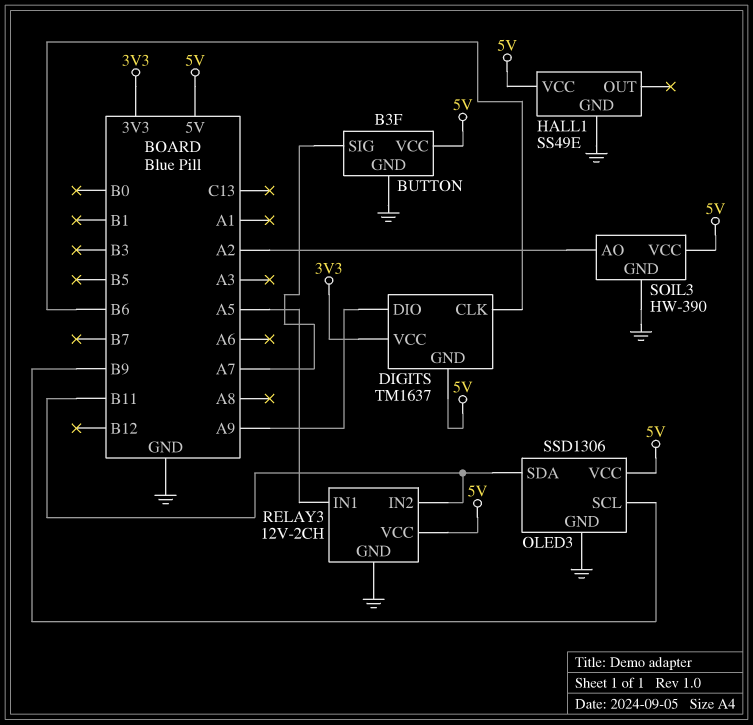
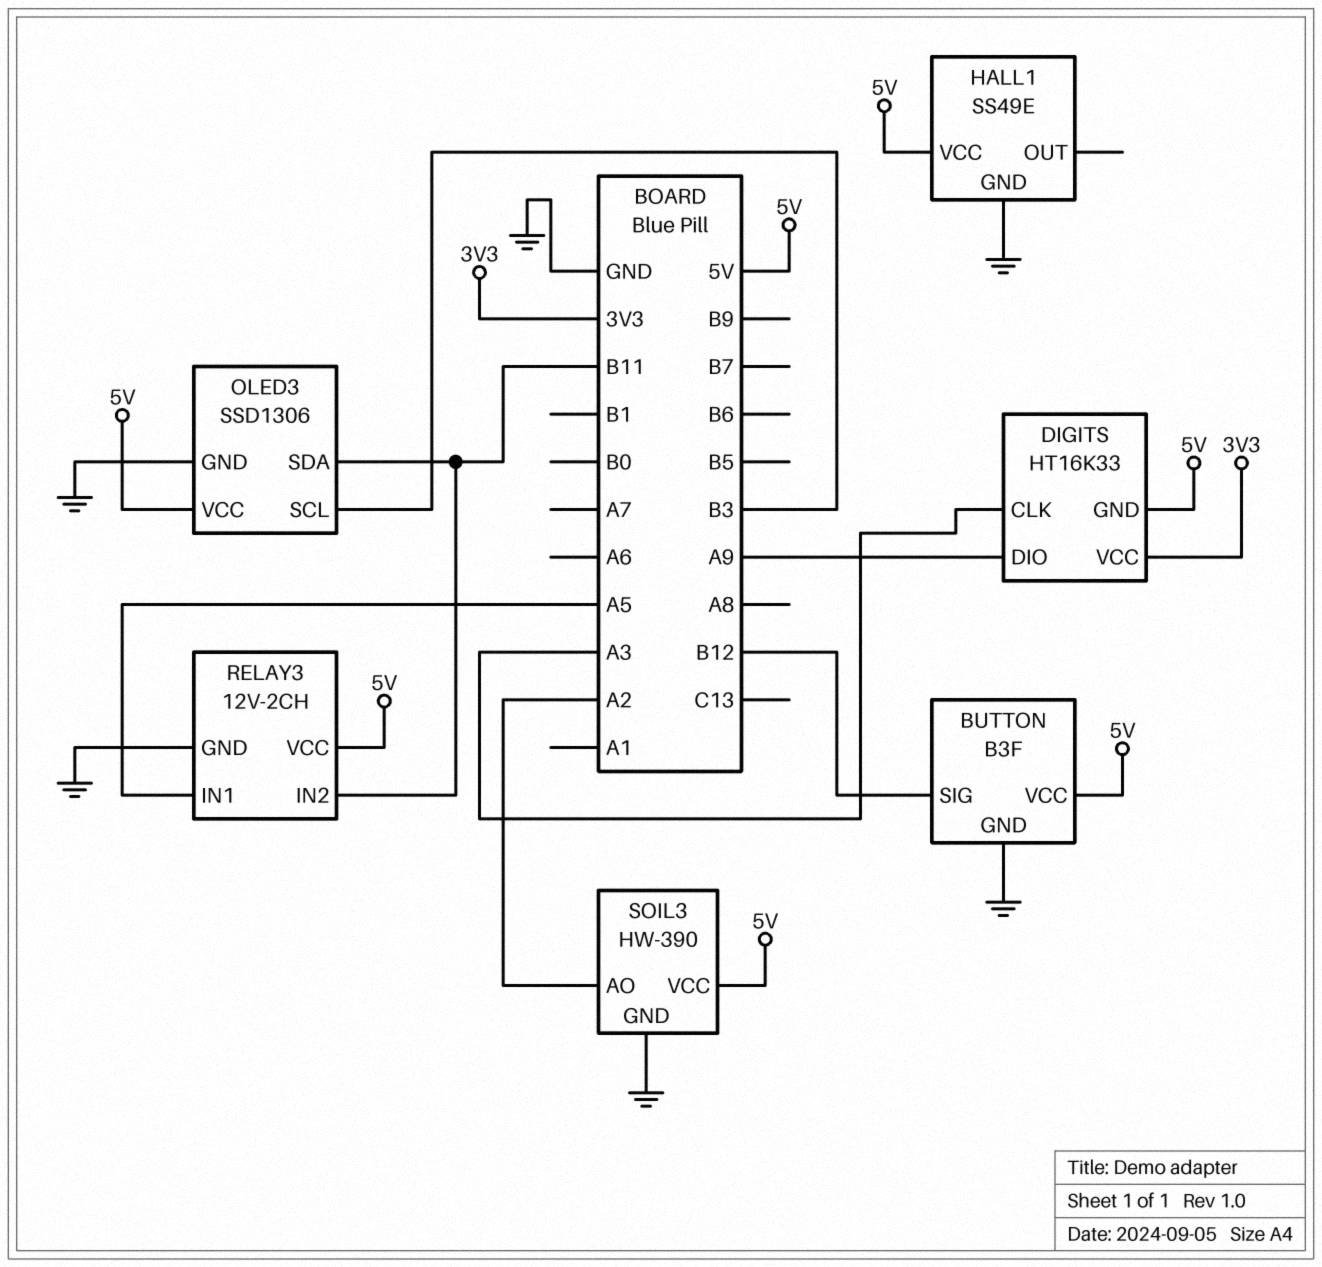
BUTTON pin SIG: A7 -> B12
DIGITS: TM1637 -> HT16K33
DIGITS pin CLK: B6 -> A3
OLED3 pin SCL: B9 -> B3

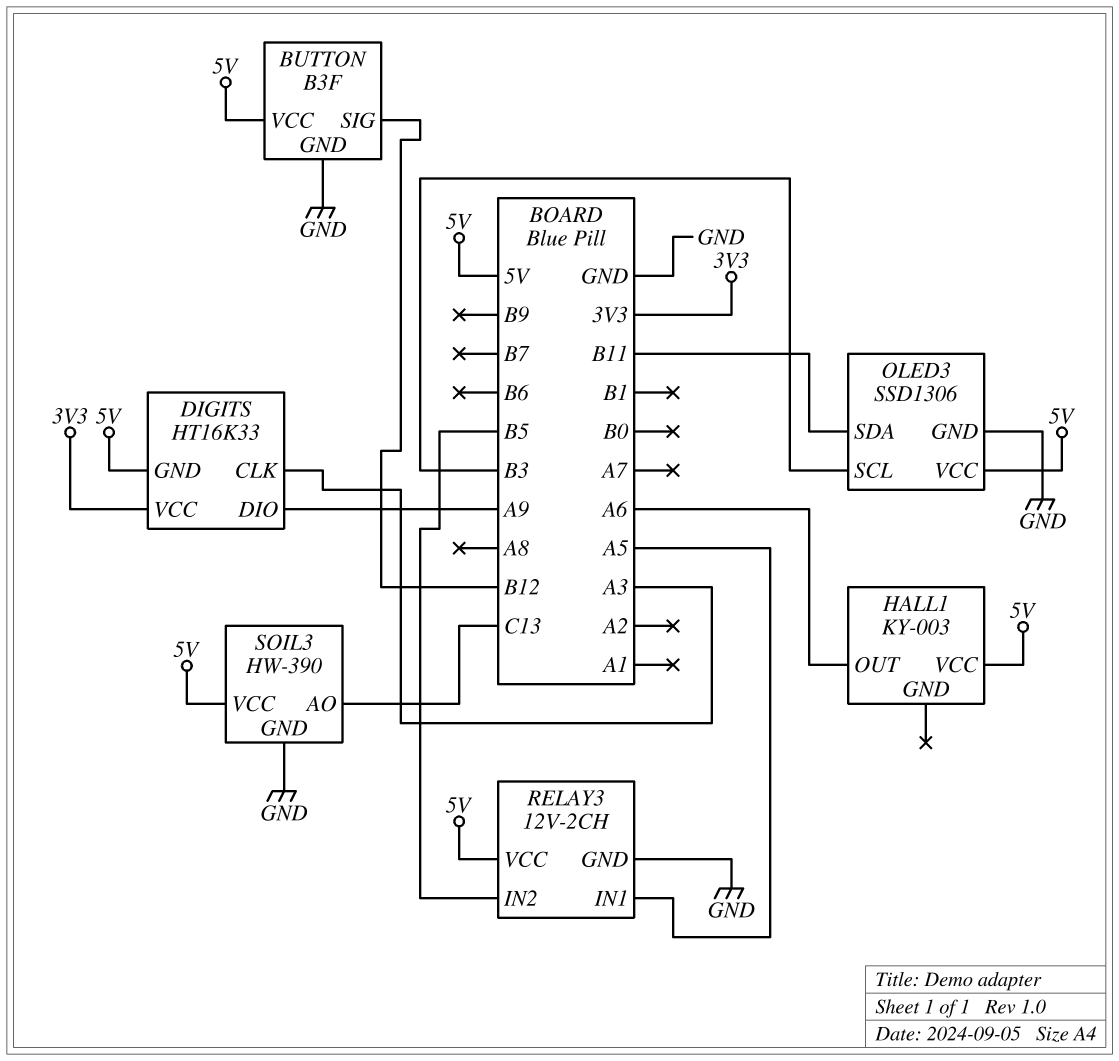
HALL1: SS49E -> KY-003
HALL1 pin GND: GND -> none
HALL1 pin OUT: none -> A6
RELAY3 pin IN2: B11 -> B5
SOIL3 pin AO: A2 -> C13

